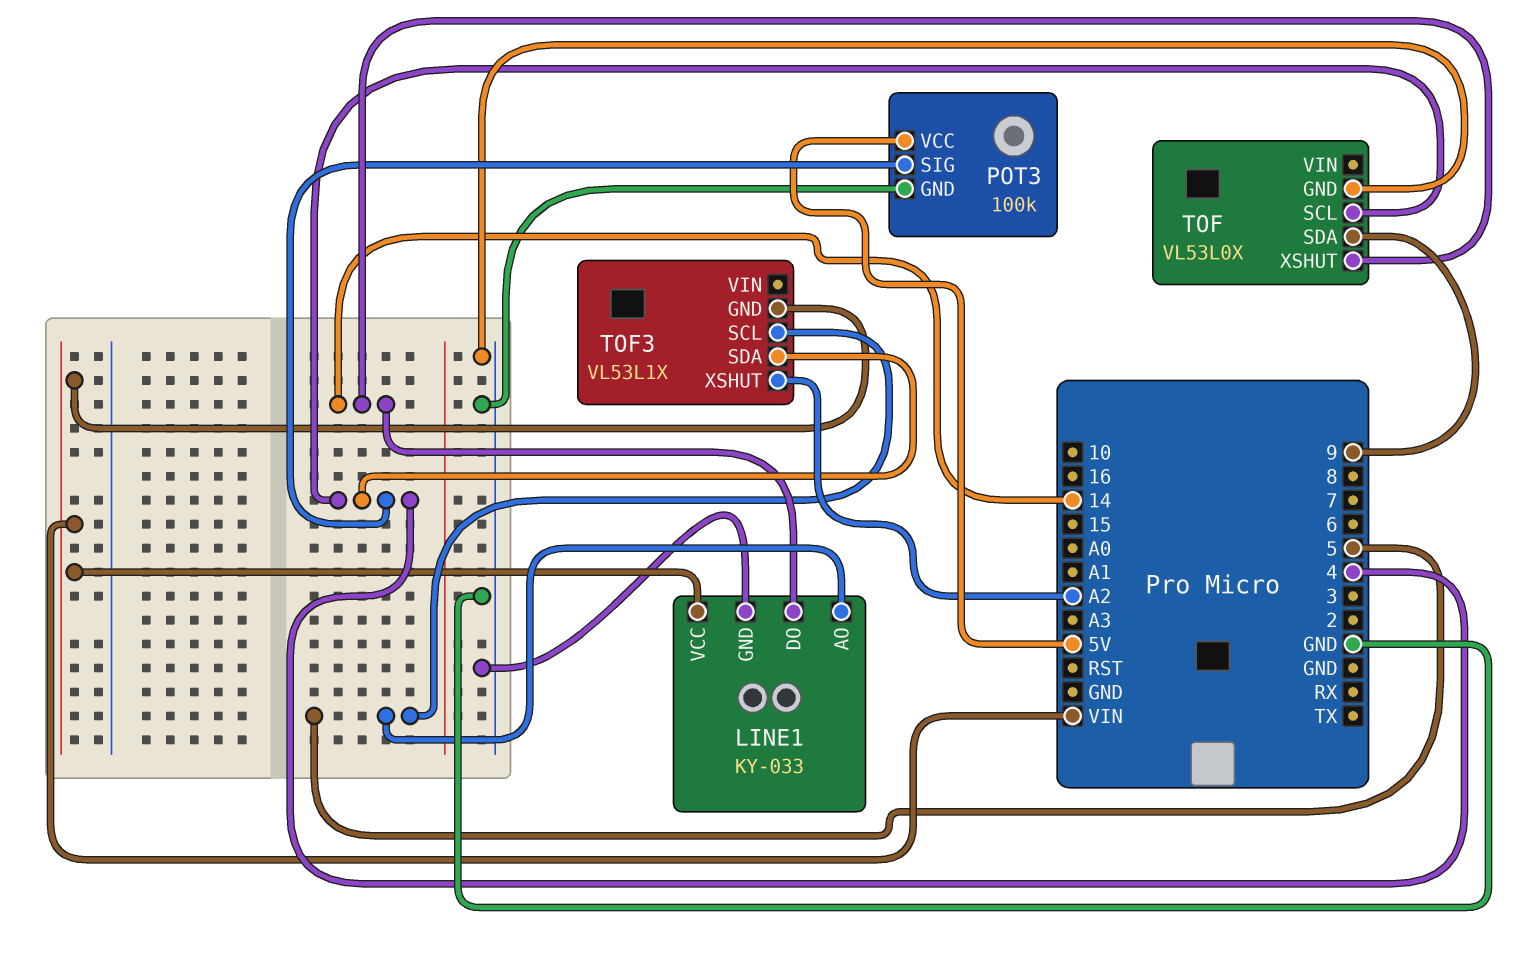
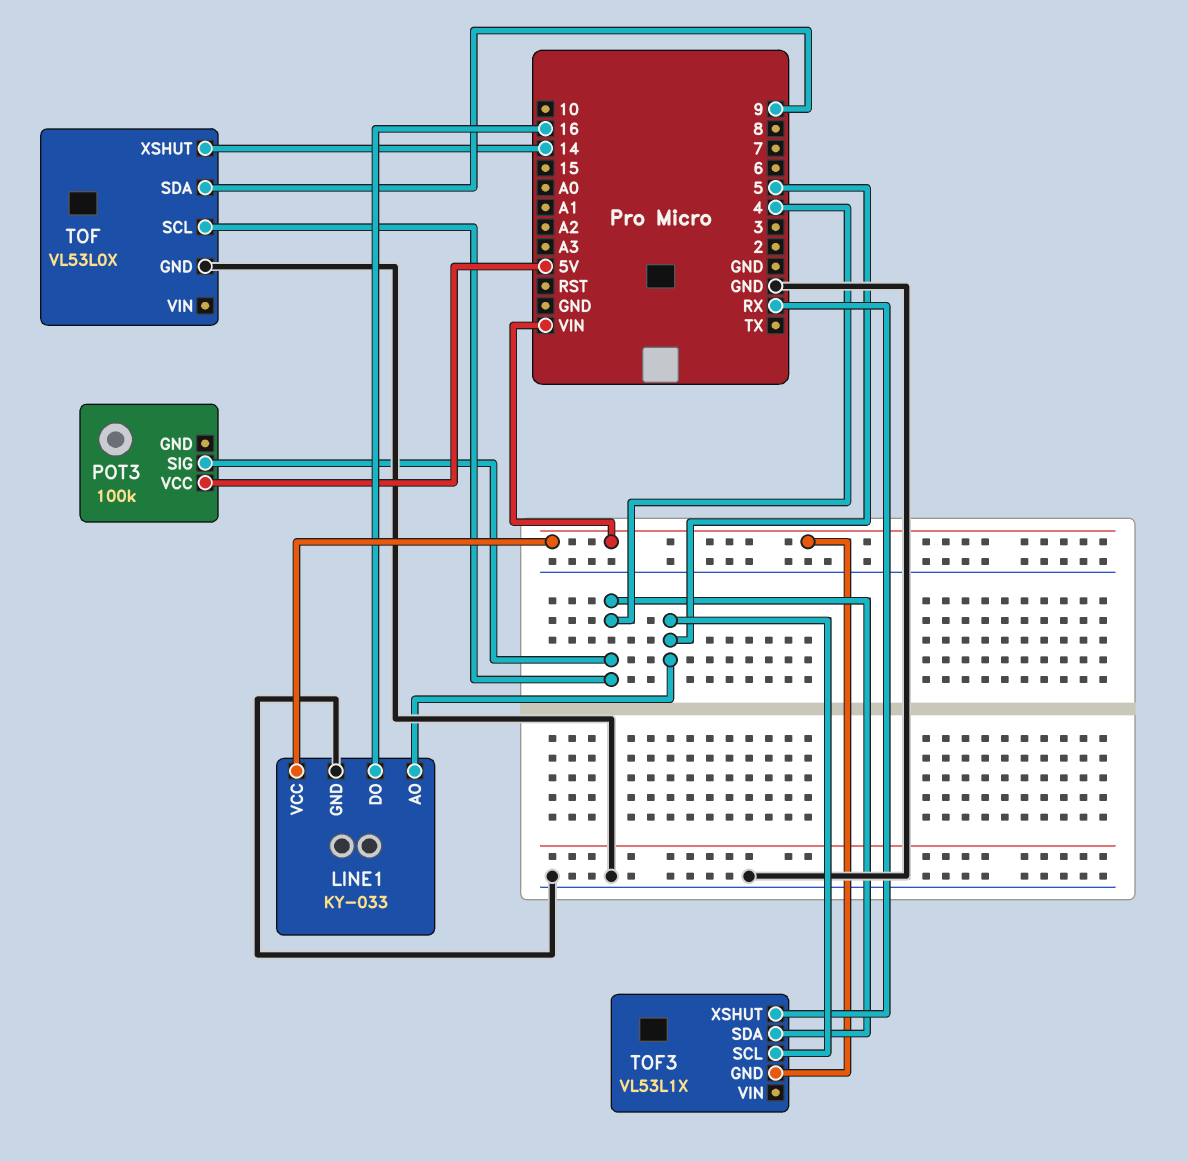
LINE1 pin DO: 14 -> 16
POT3 pin GND: GND -> none
TOF3 pin XSHUT: A2 -> RX

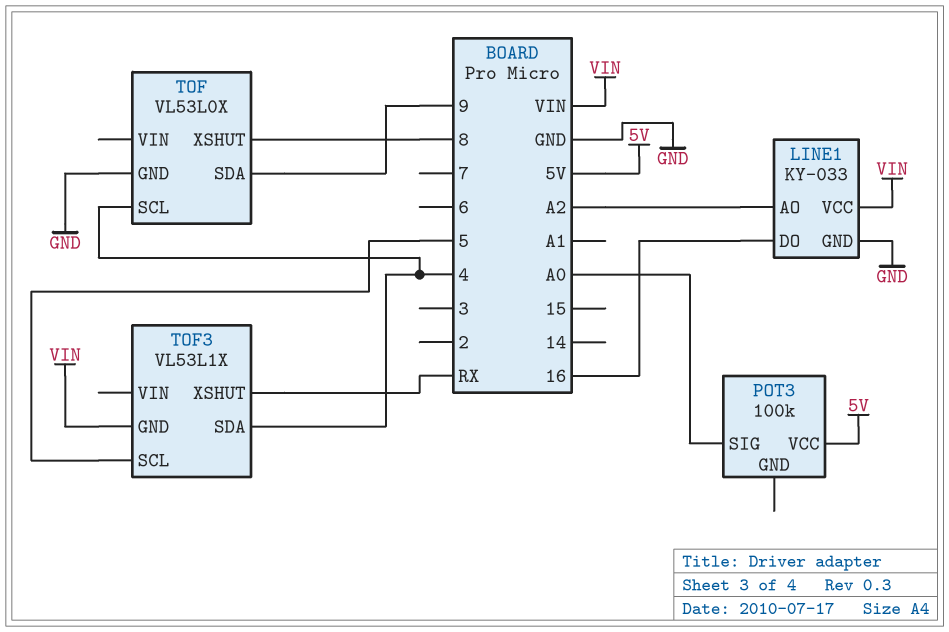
LINE1 pin AO: 5 -> A2
POT3 pin SIG: 4 -> A0
TOF pin XSHUT: 14 -> 8

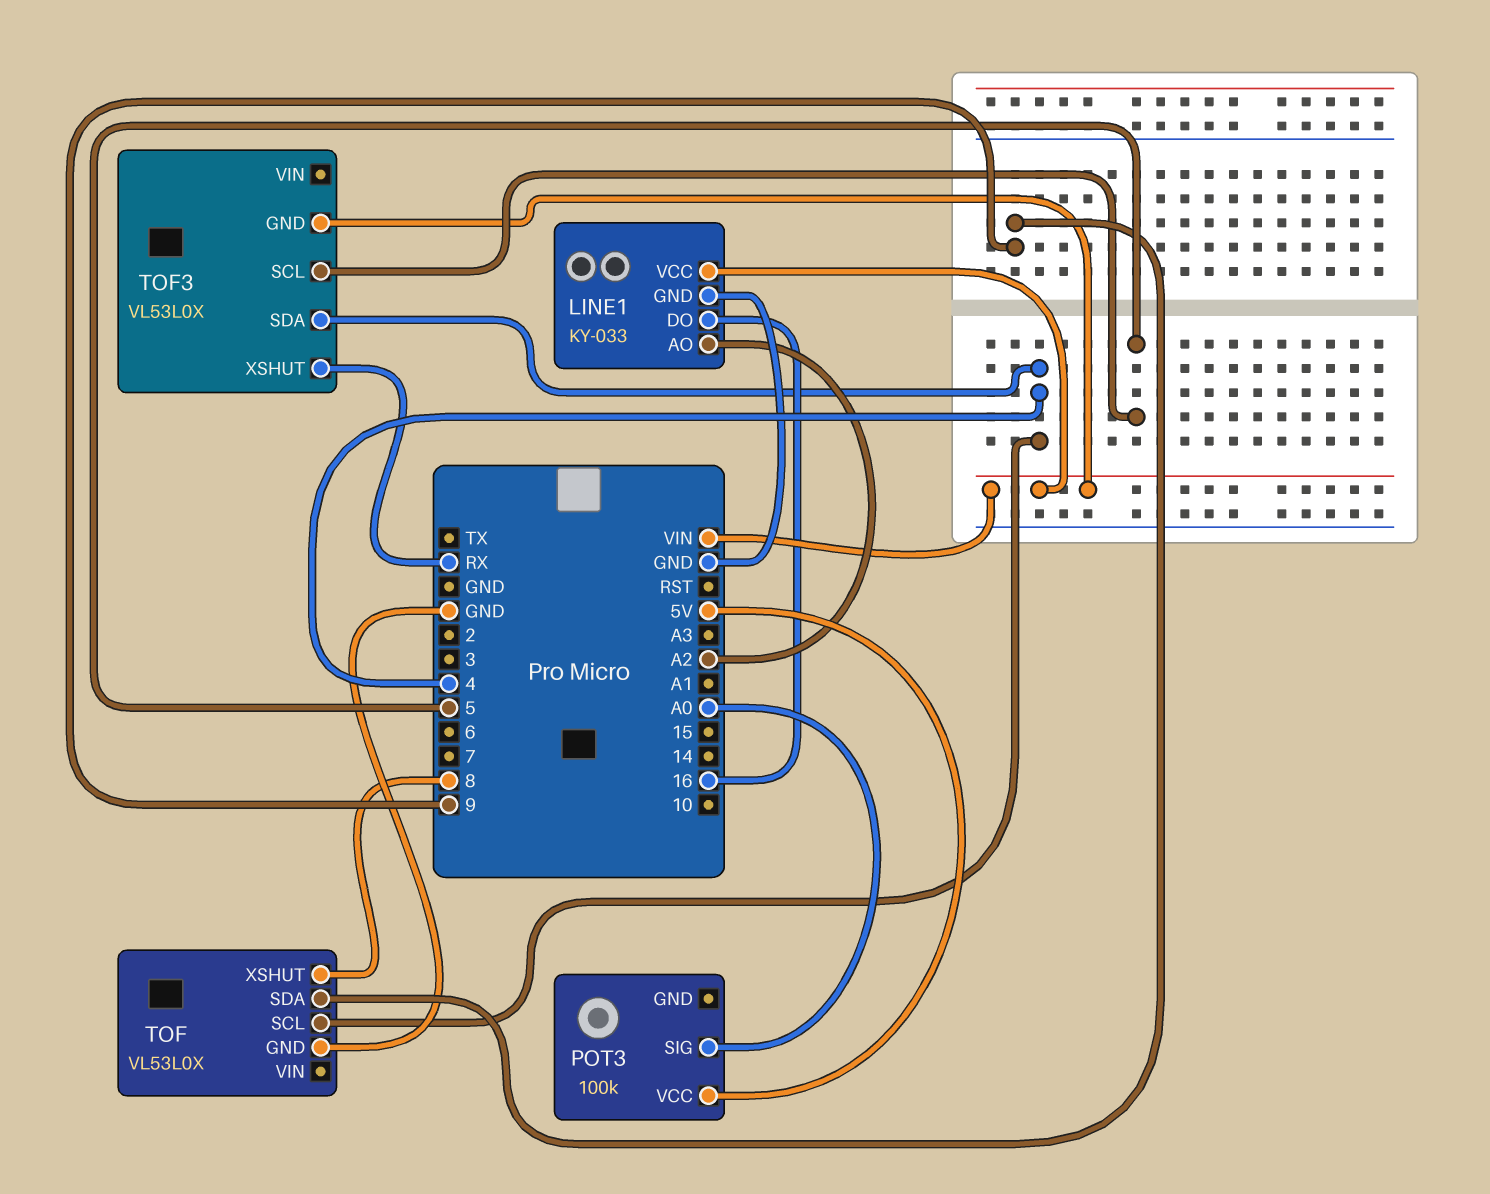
TOF3: VL53L1X -> VL53L0X

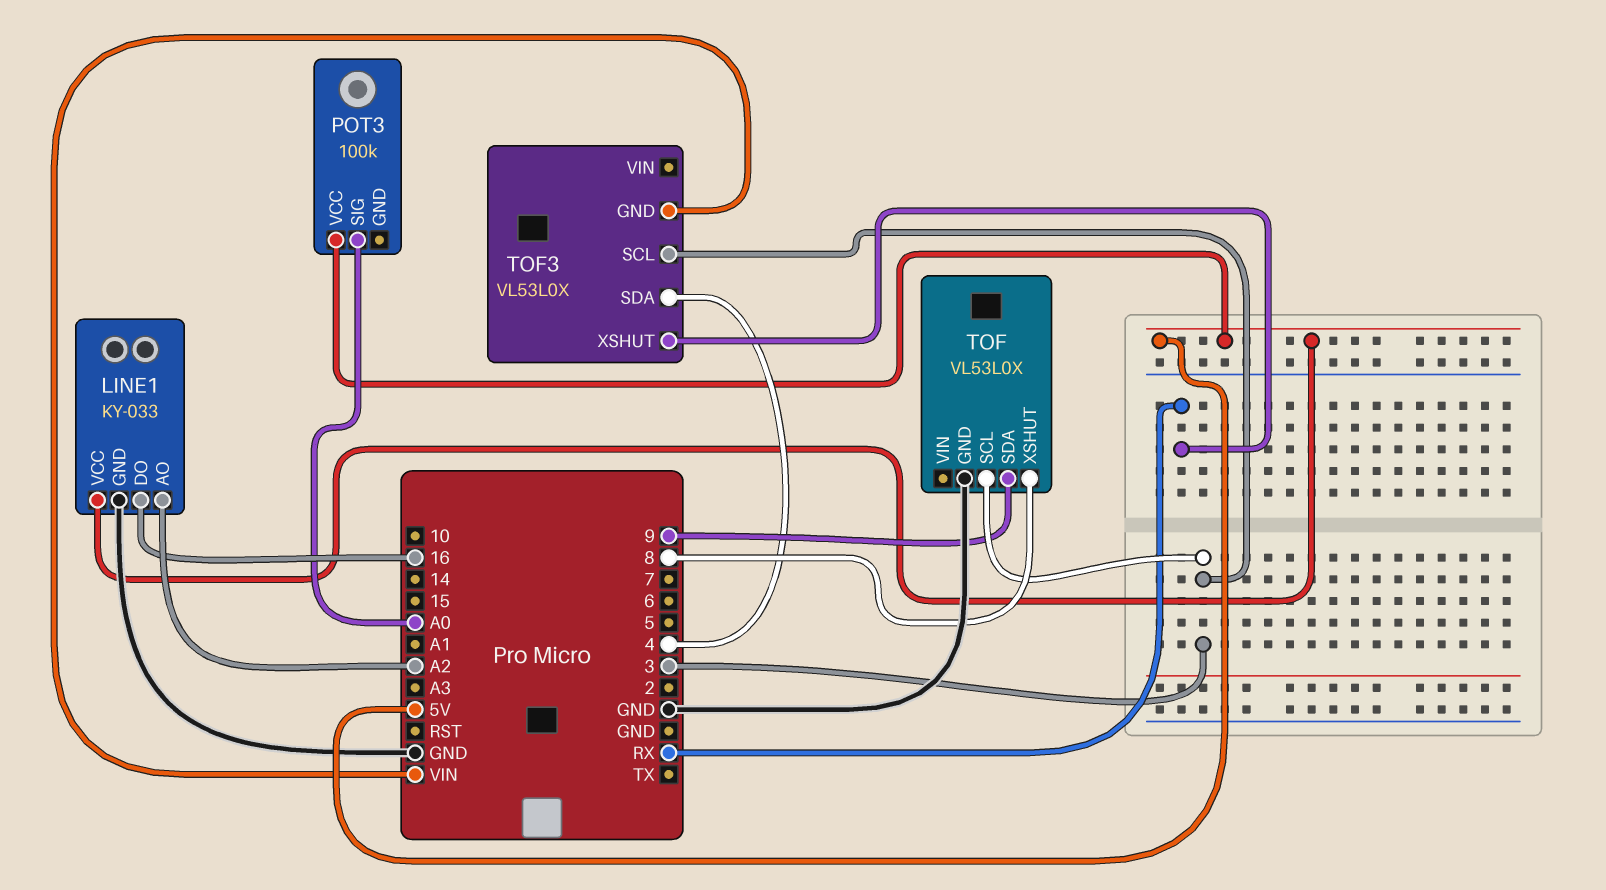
LINE1 pin VCC: VIN -> 5V
TOF pin SCL: 4 -> 3
TOF3 pin SCL: 5 -> 3

